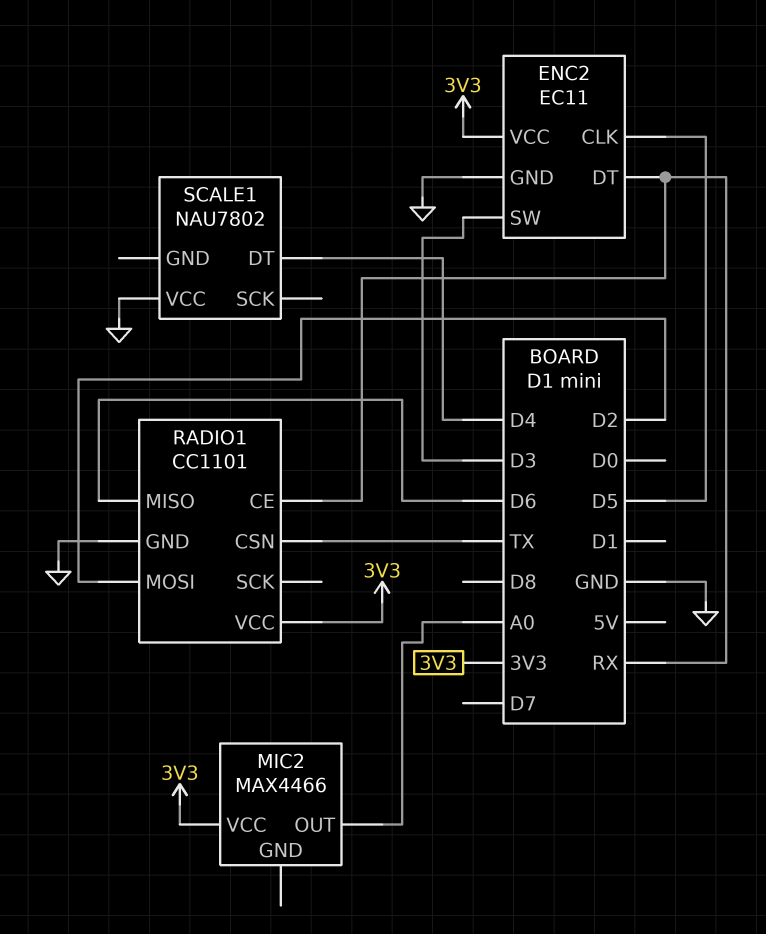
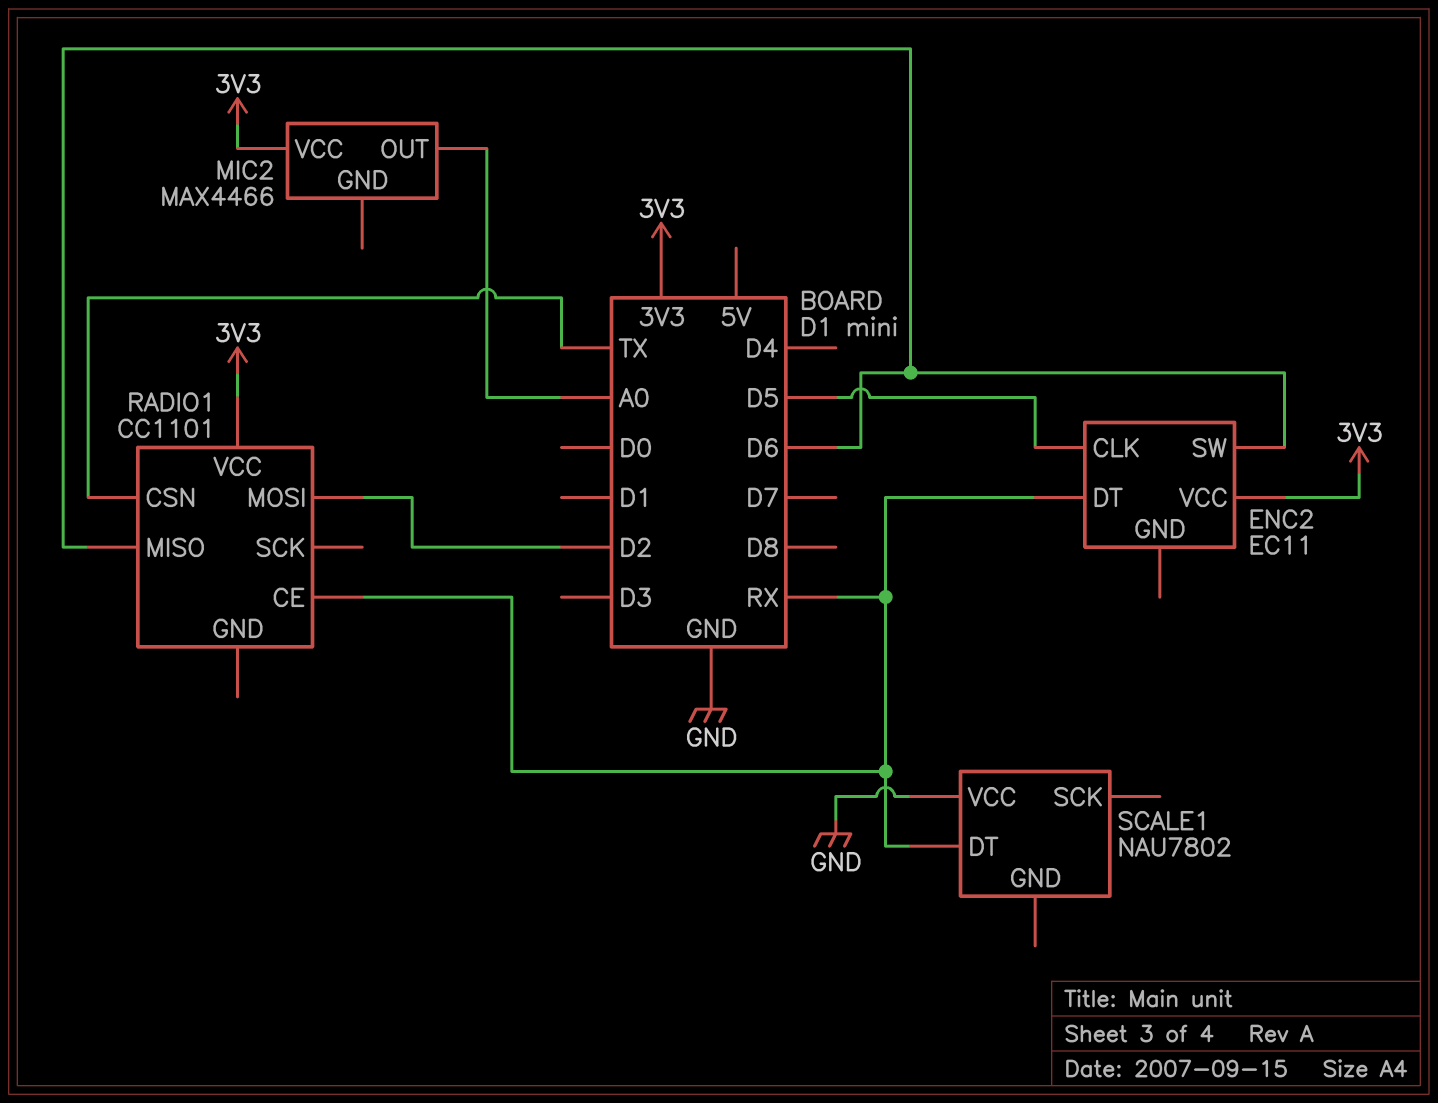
ENC2 pin GND: GND -> none
ENC2 pin SW: D3 -> D6
RADIO1 pin GND: GND -> none
SCALE1 pin DT: D4 -> RX

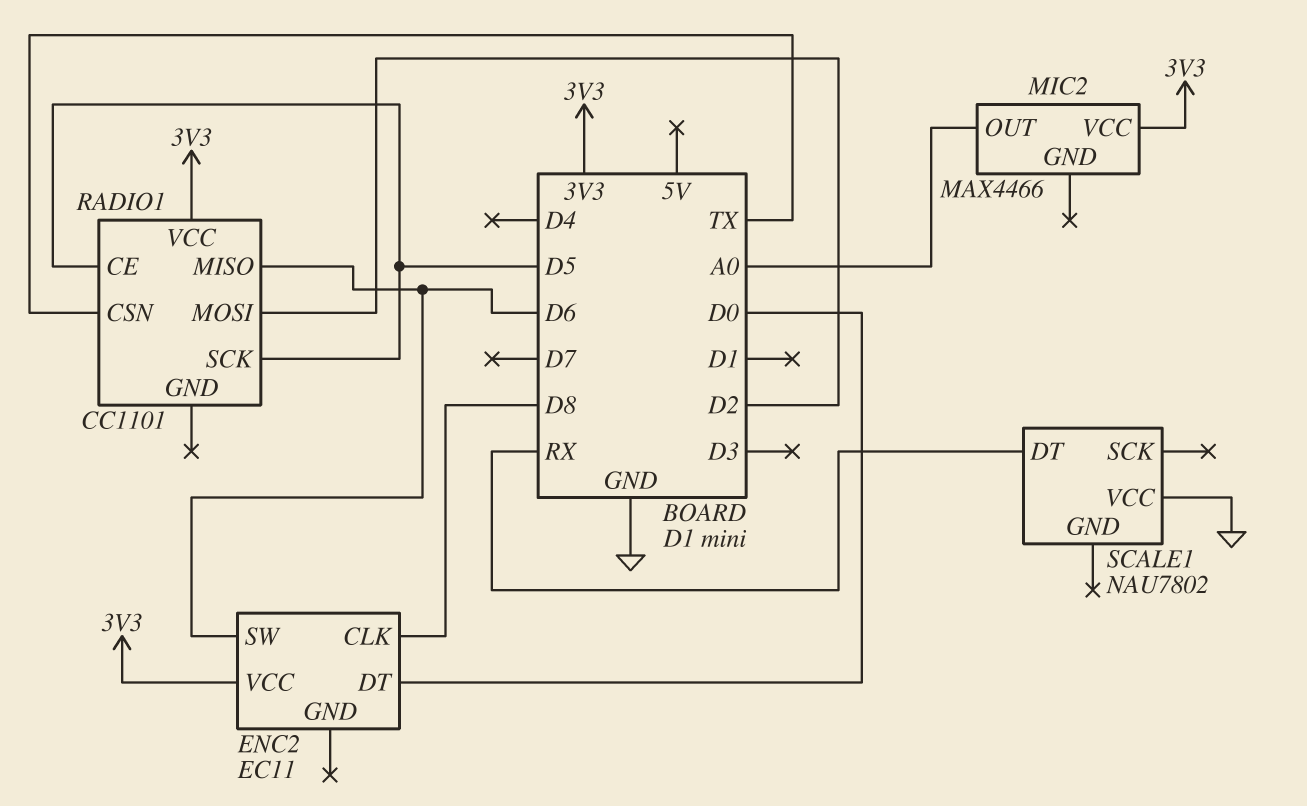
ENC2 pin CLK: D5 -> D8
ENC2 pin DT: RX -> D0
RADIO1 pin CE: RX -> D5
RADIO1 pin SCK: none -> D5

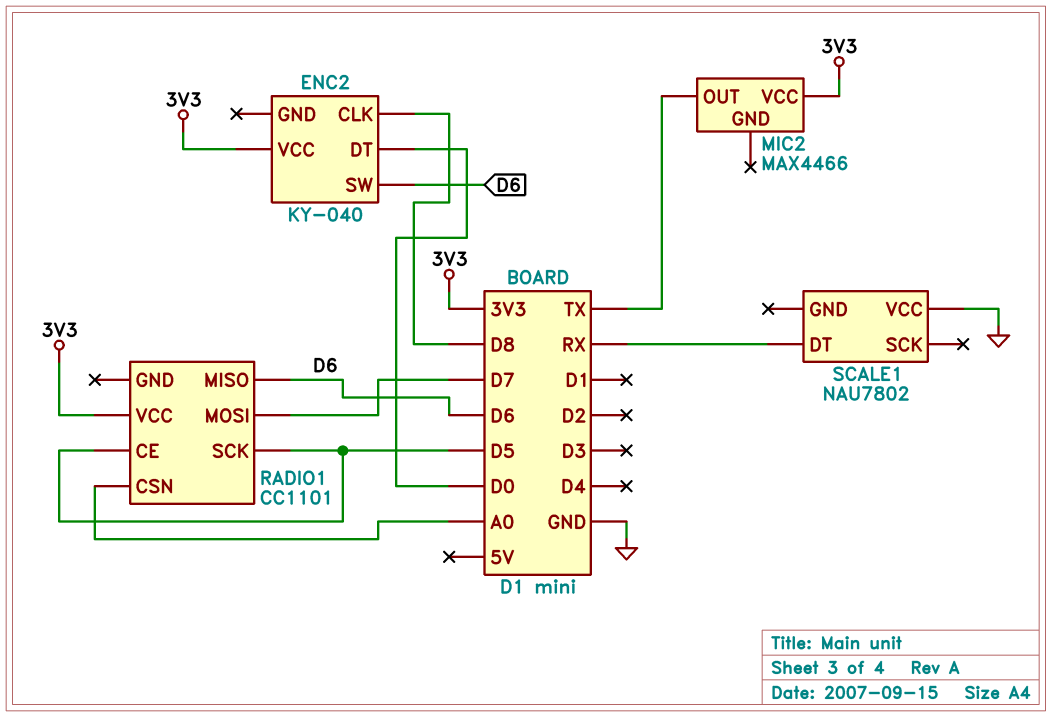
ENC2: EC11 -> KY-040
MIC2 pin OUT: A0 -> TX
RADIO1 pin CSN: TX -> A0
RADIO1 pin MOSI: D2 -> D7

